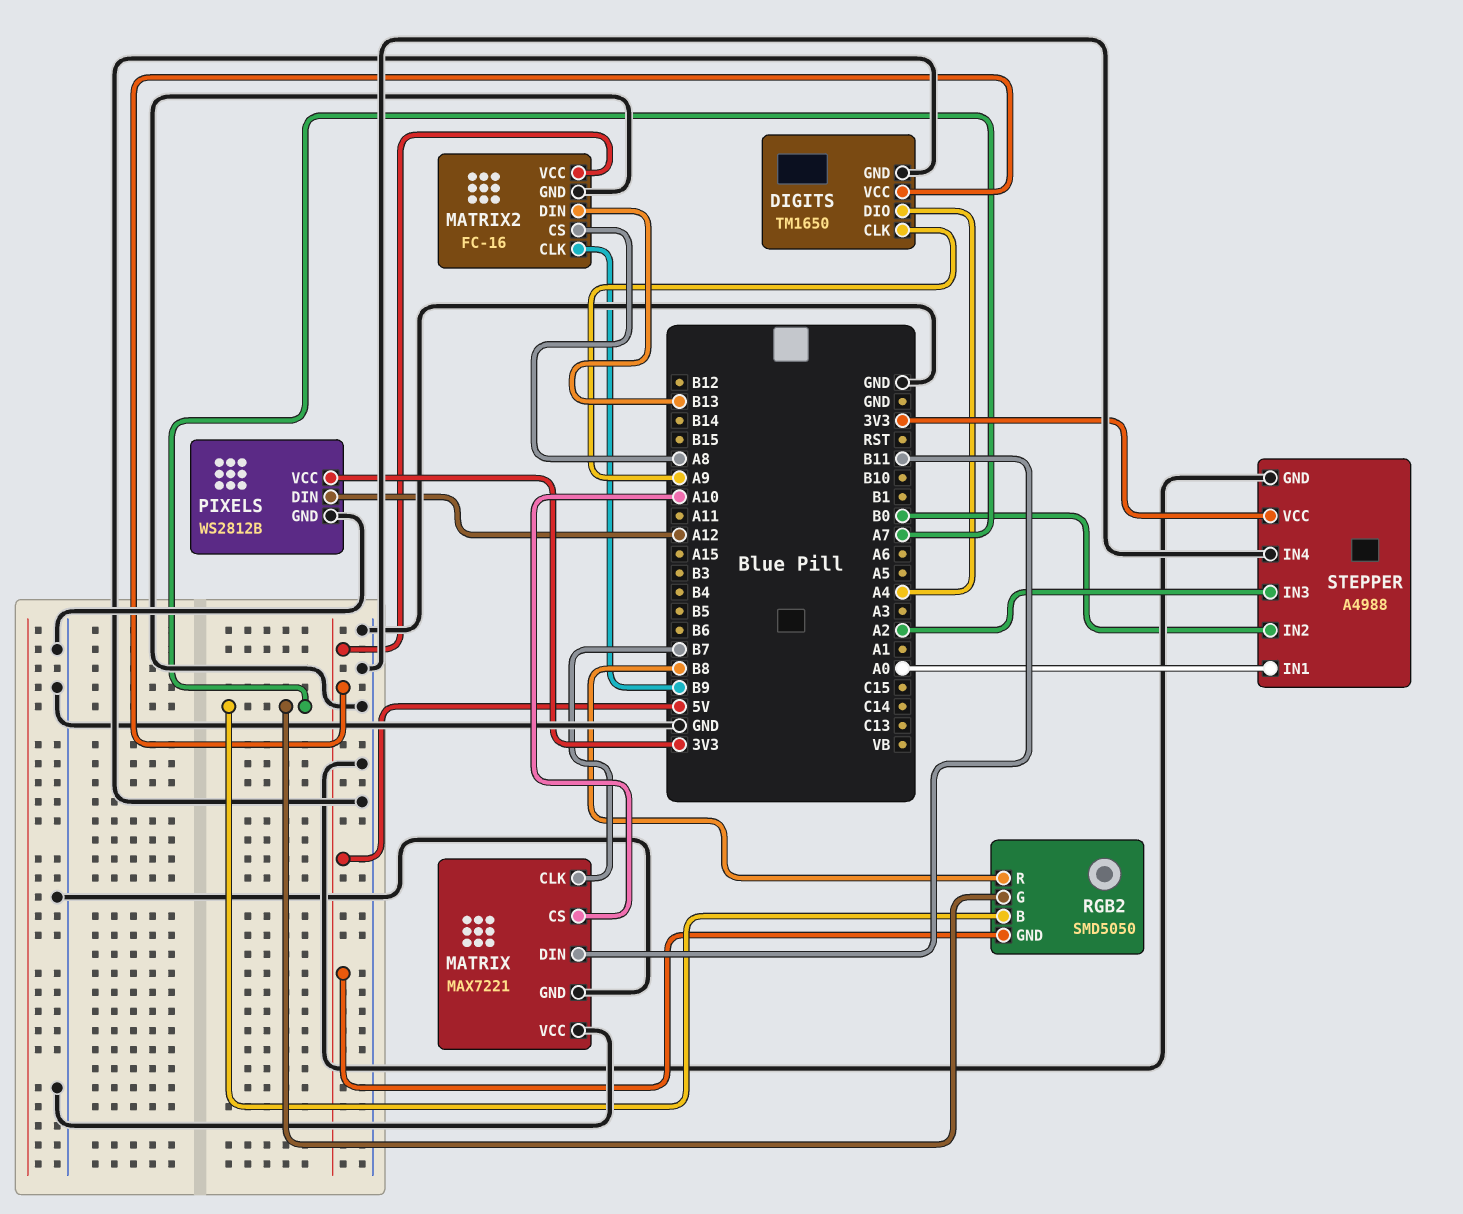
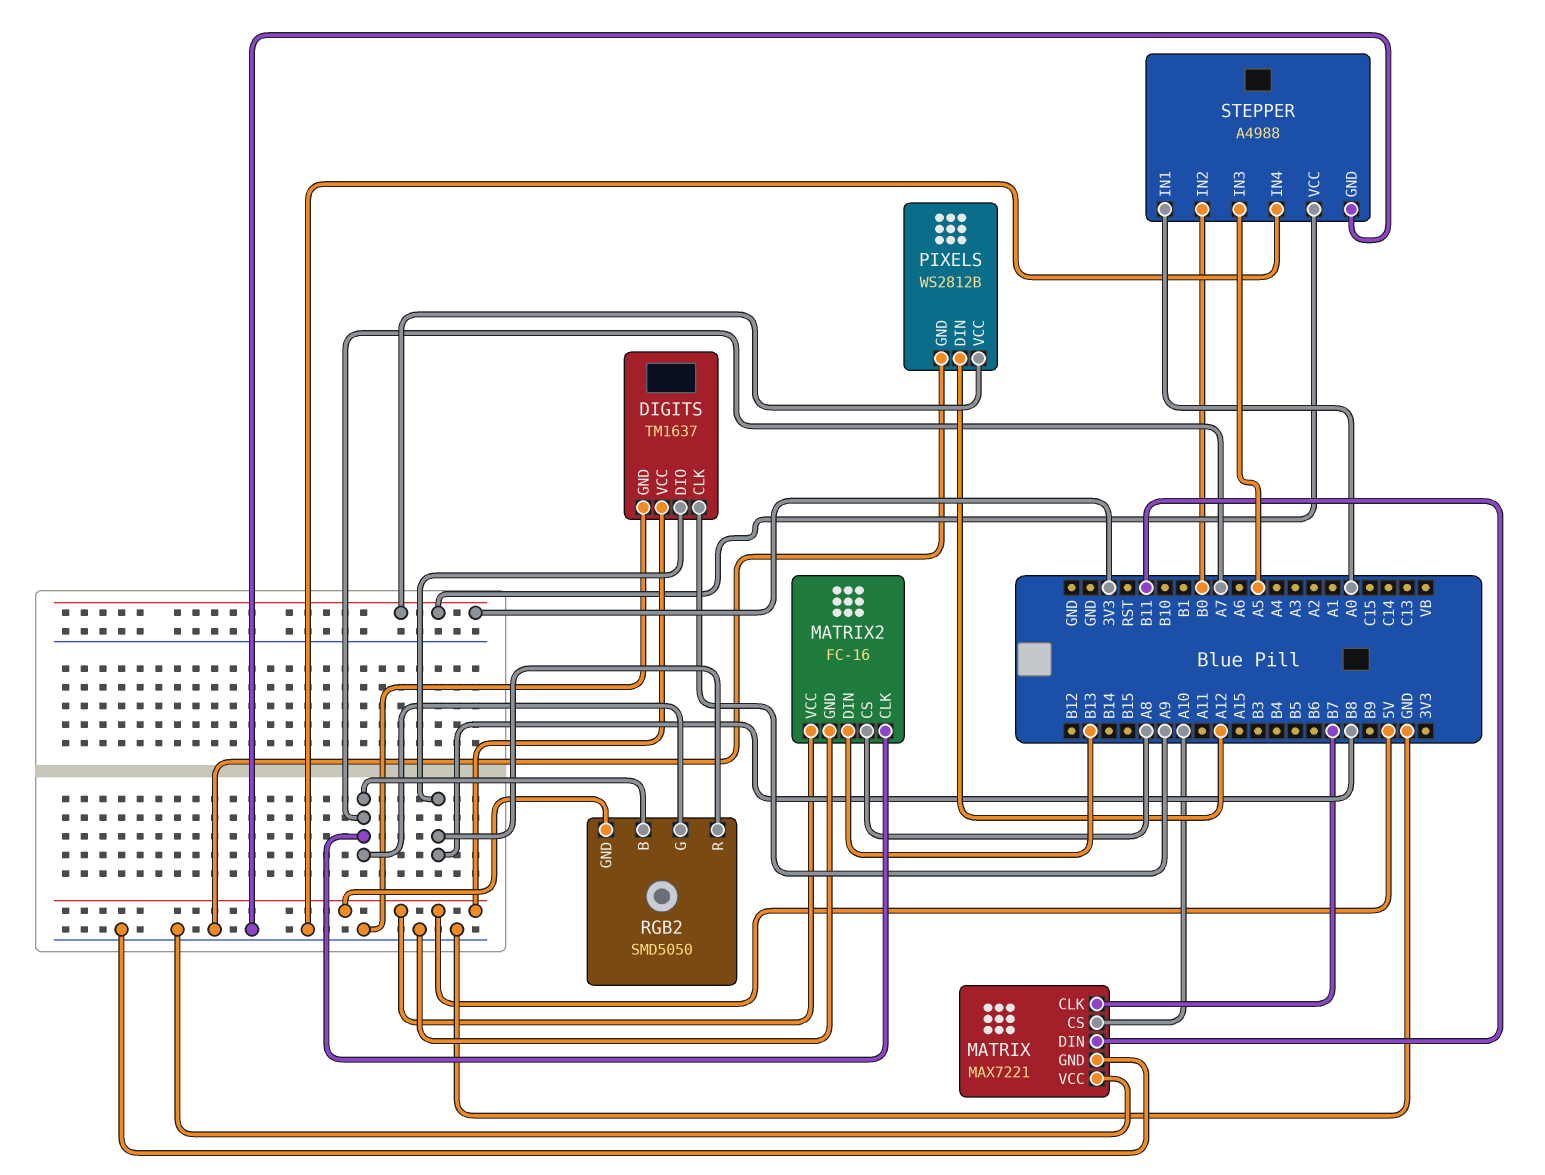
DIGITS: TM1650 -> TM1637
DIGITS pin DIO: A4 -> B8
MATRIX2 pin CLK: B9 -> A7
STEPPER pin IN3: A2 -> A5

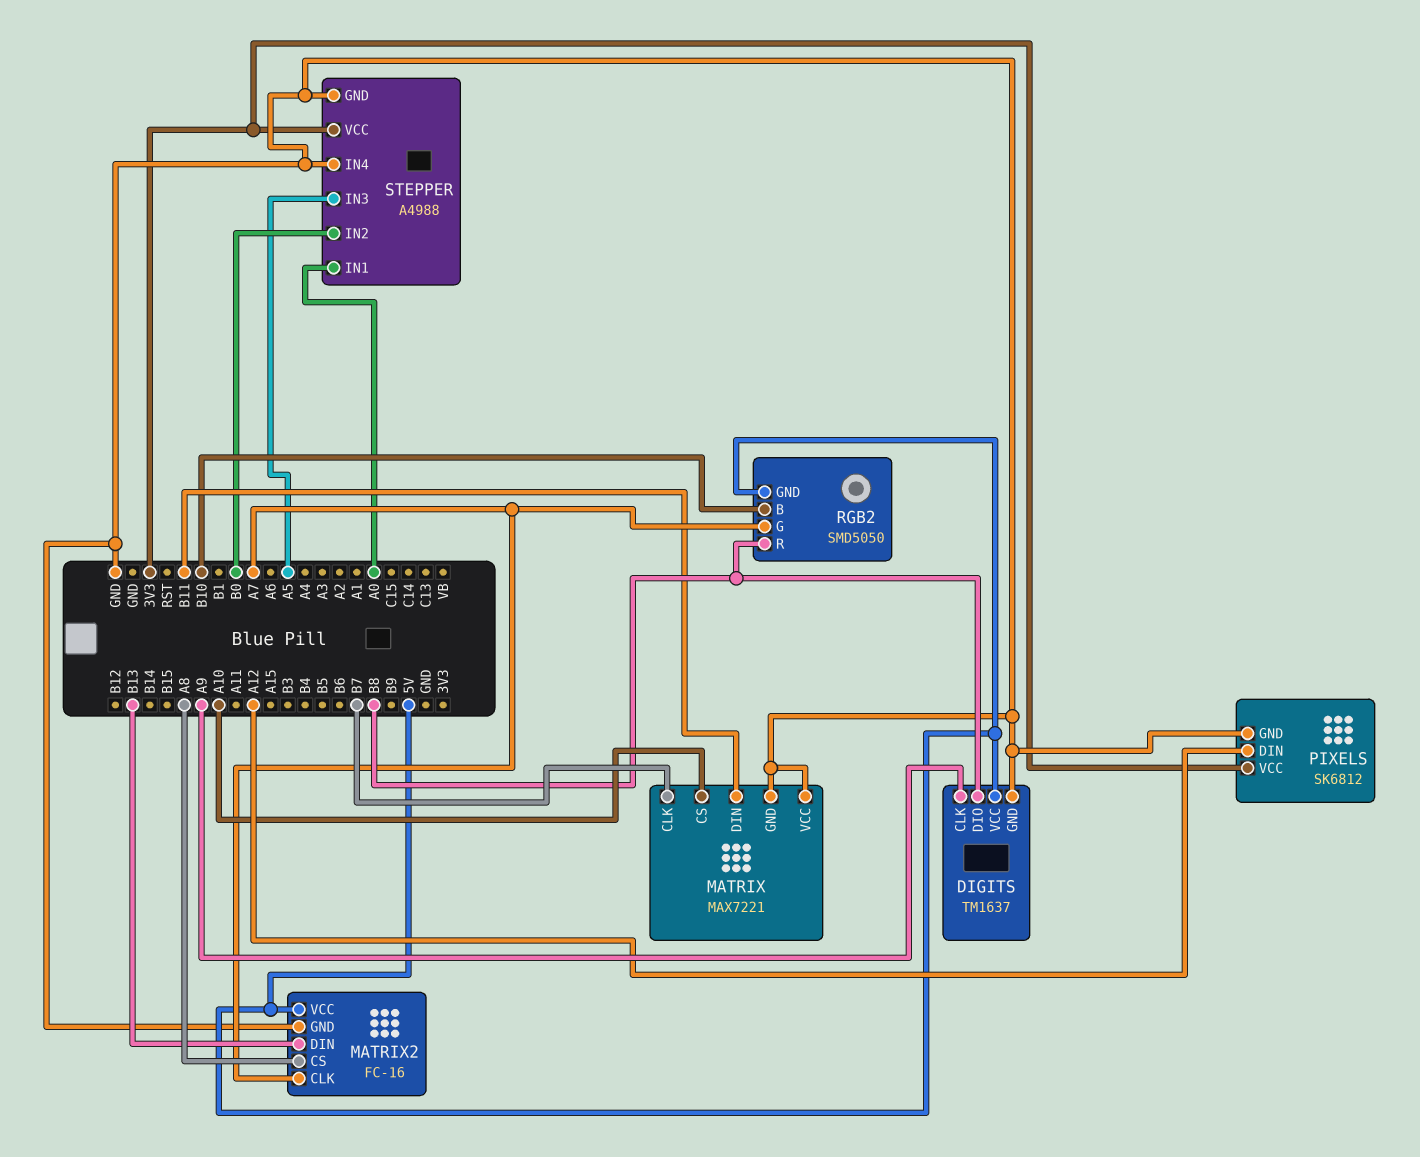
PIXELS: WS2812B -> SK6812
RGB2 pin B: A7 -> B10

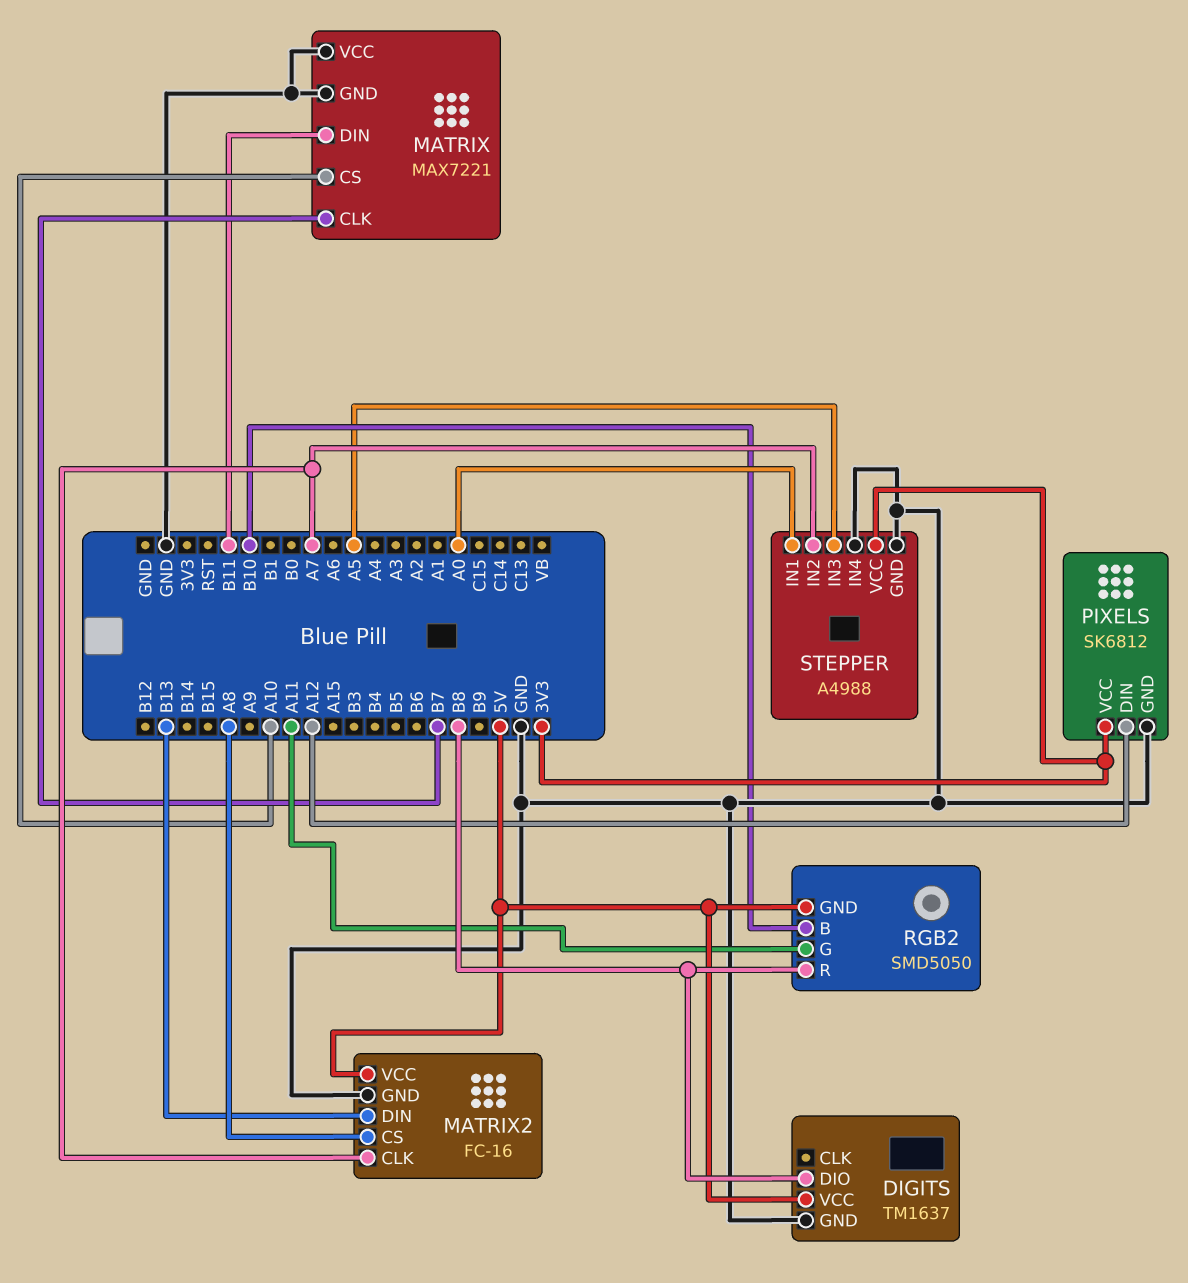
DIGITS pin CLK: A9 -> none
RGB2 pin G: A7 -> A11
STEPPER pin IN2: B0 -> A7

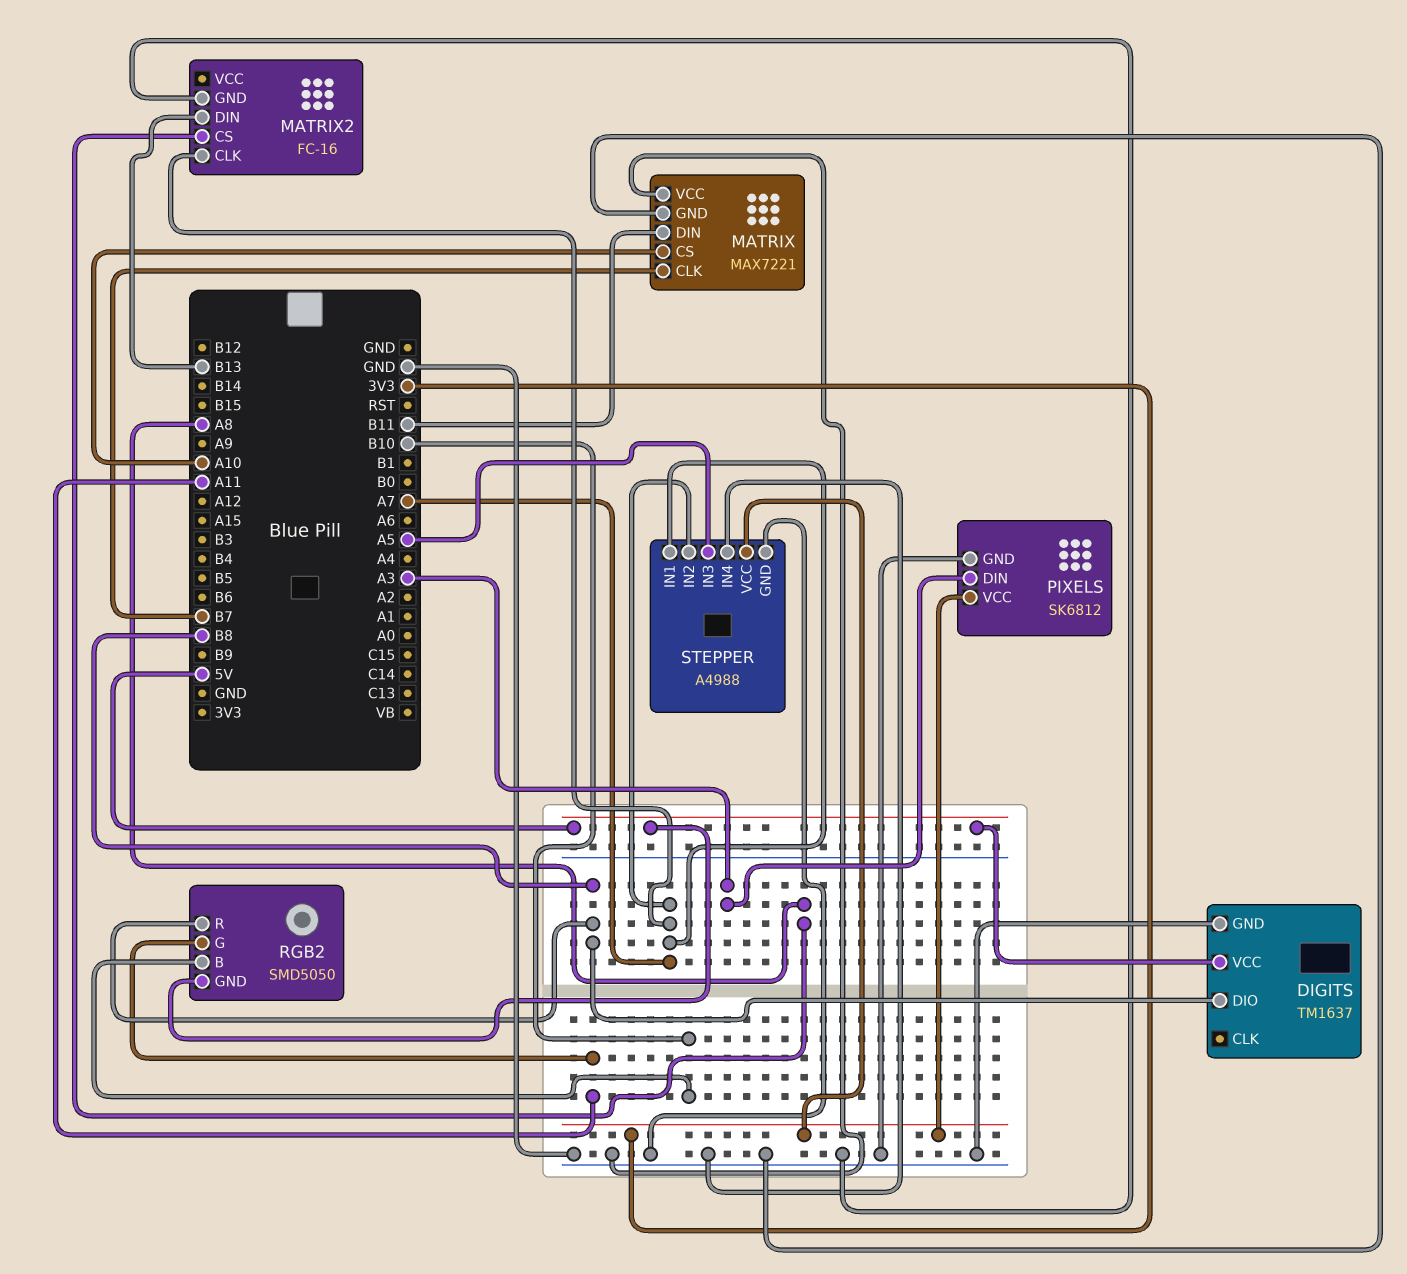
MATRIX2 pin VCC: 5V -> none
PIXELS pin DIN: A12 -> A3
STEPPER pin IN1: A0 -> A7

